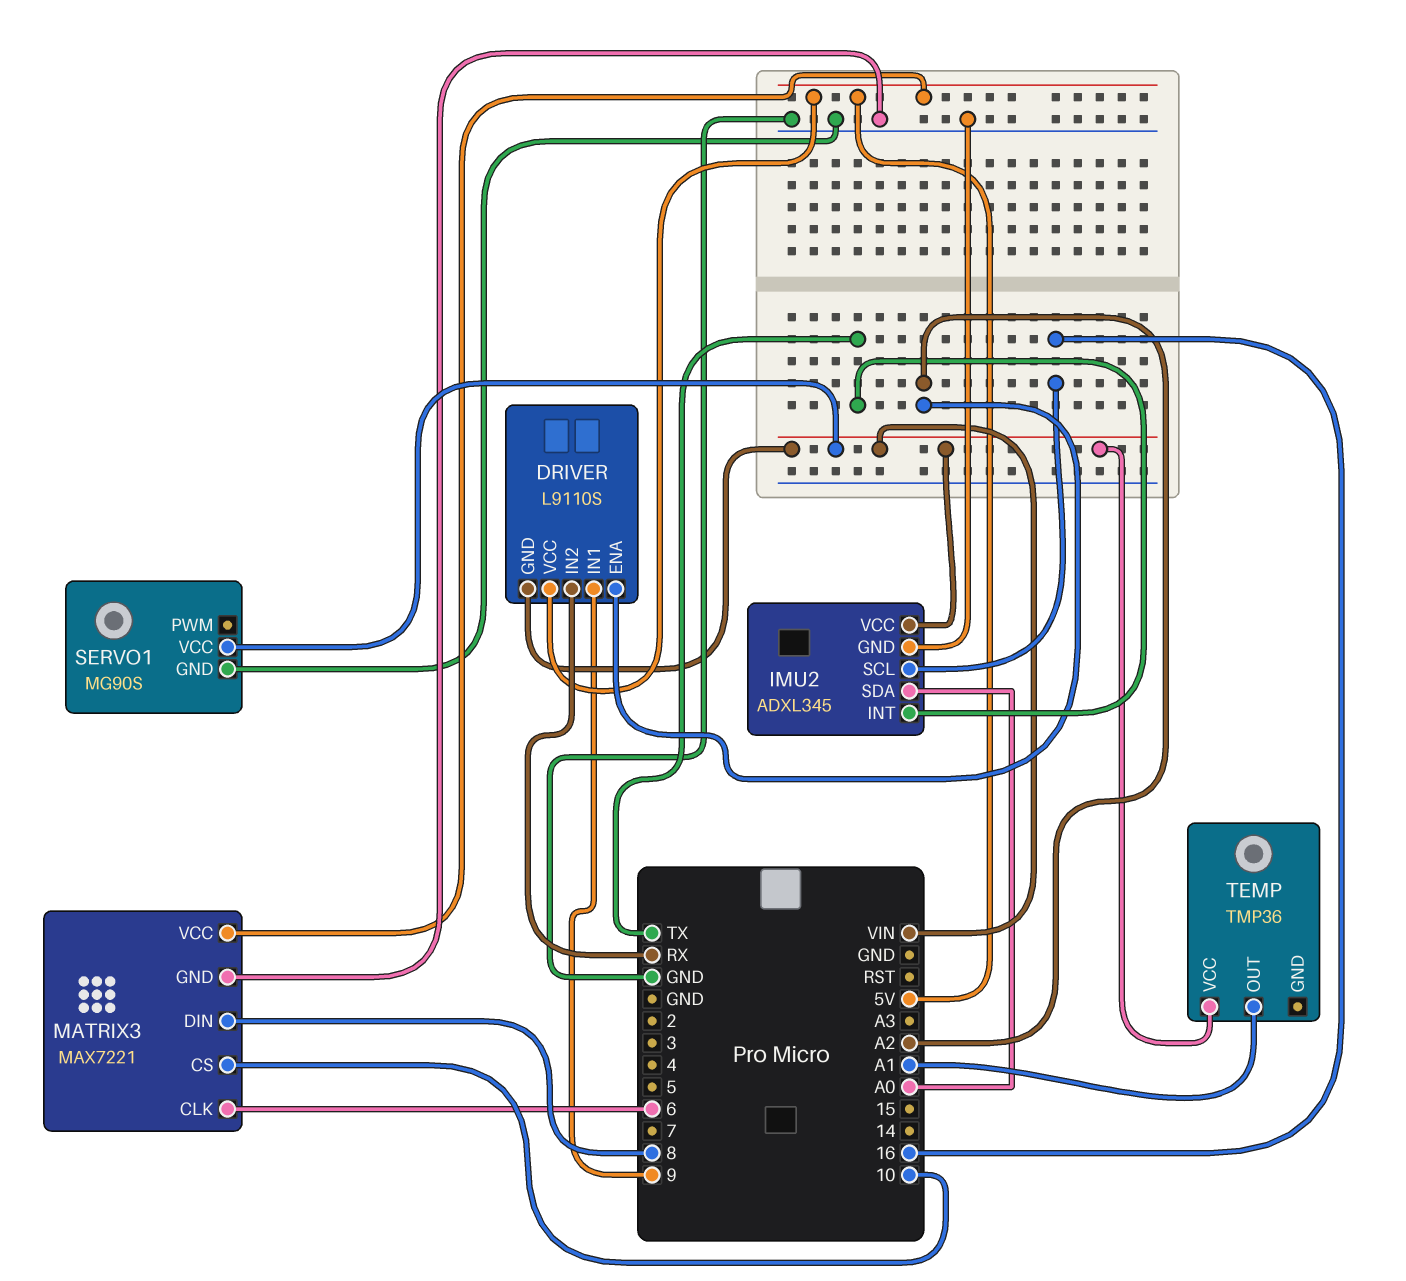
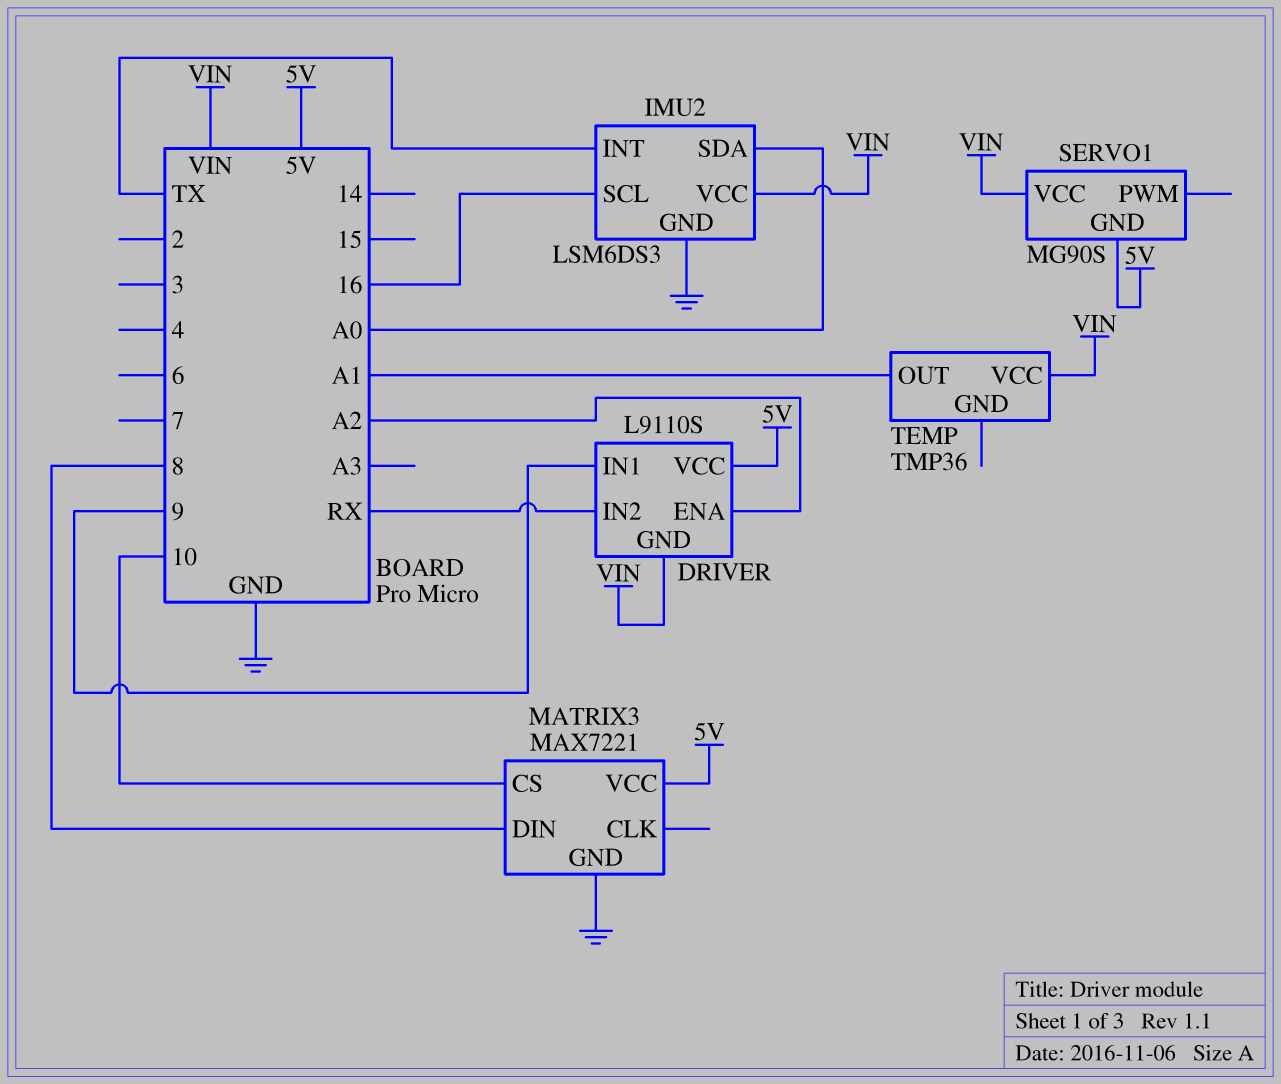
IMU2: ADXL345 -> LSM6DS3
MATRIX3 pin CLK: 6 -> none
SERVO1 pin GND: GND -> 5V

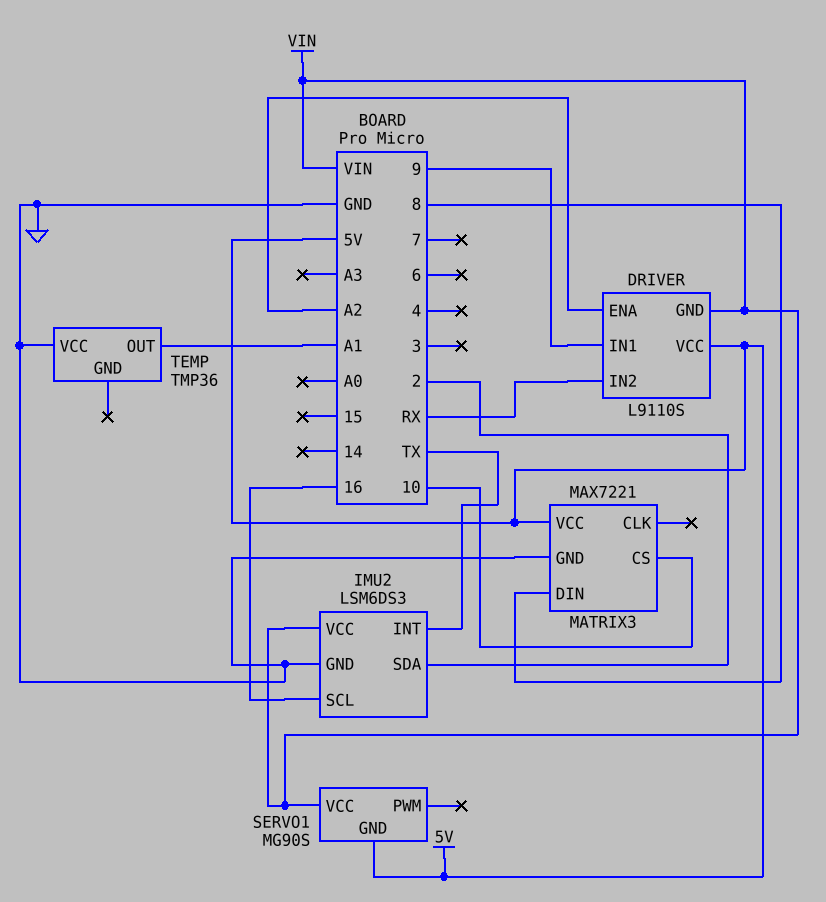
IMU2 pin SDA: A0 -> 2
TEMP pin VCC: VIN -> GND

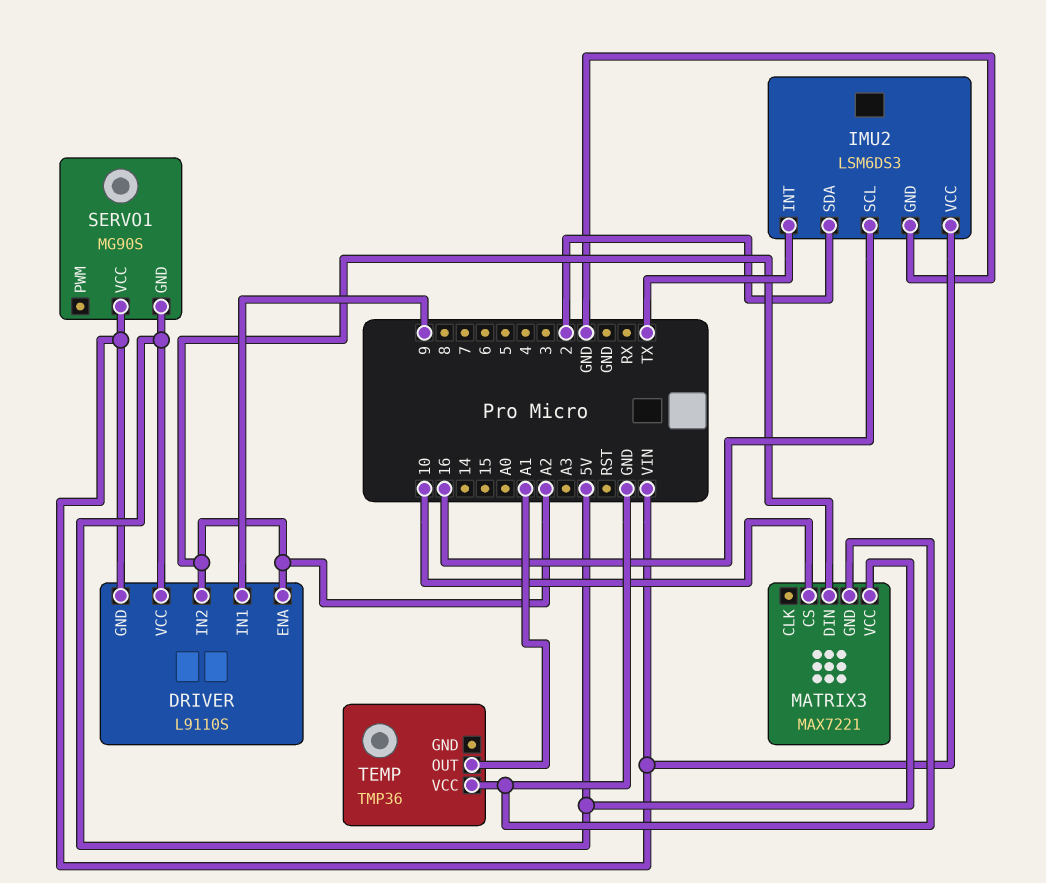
DRIVER pin IN2: RX -> A2
MATRIX3 pin DIN: 8 -> A2

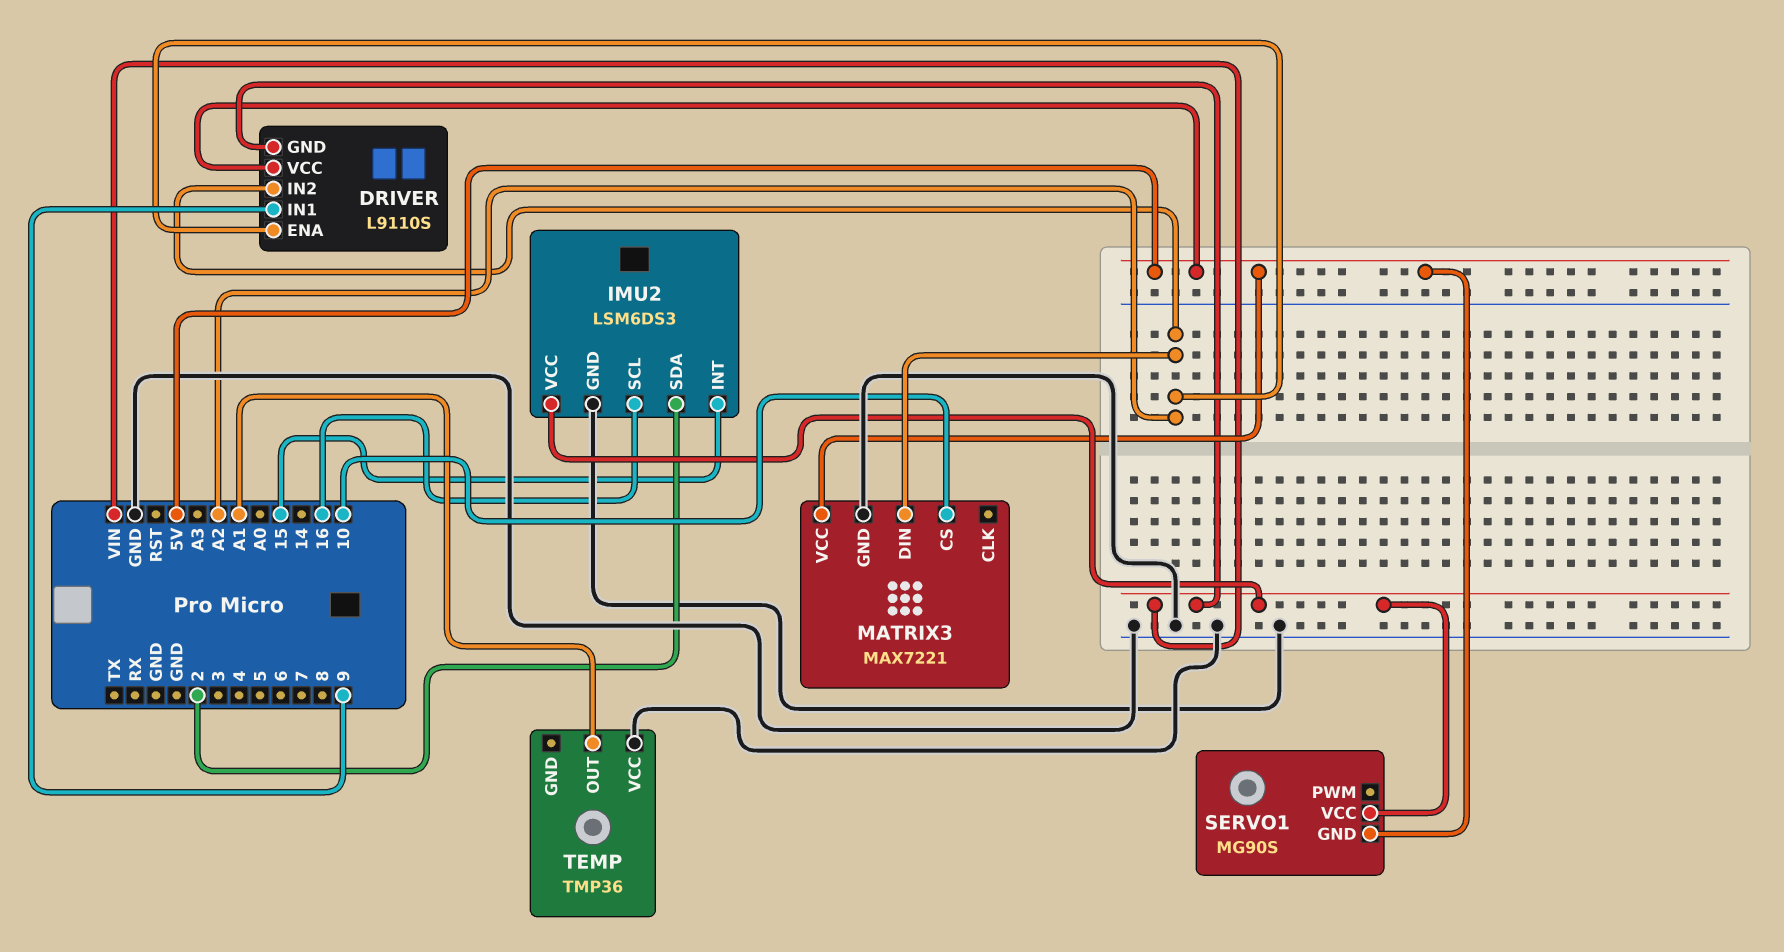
IMU2 pin INT: TX -> 15

